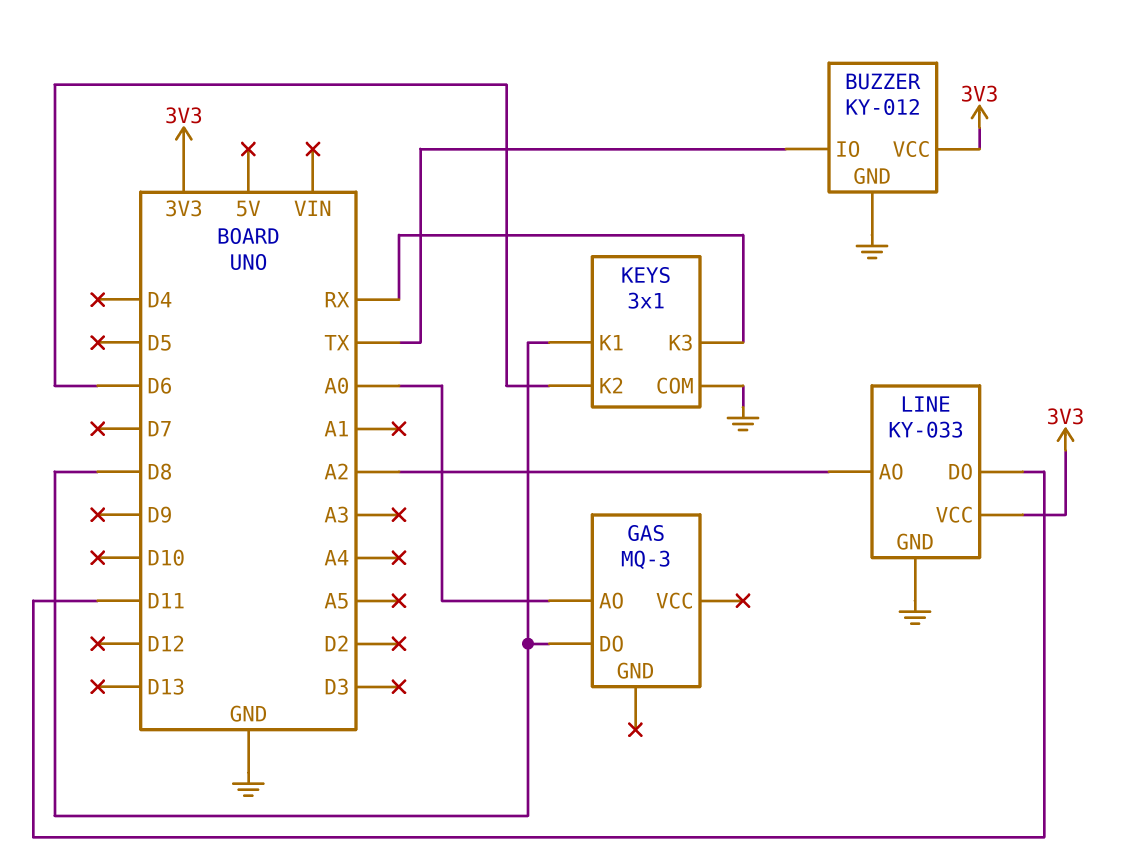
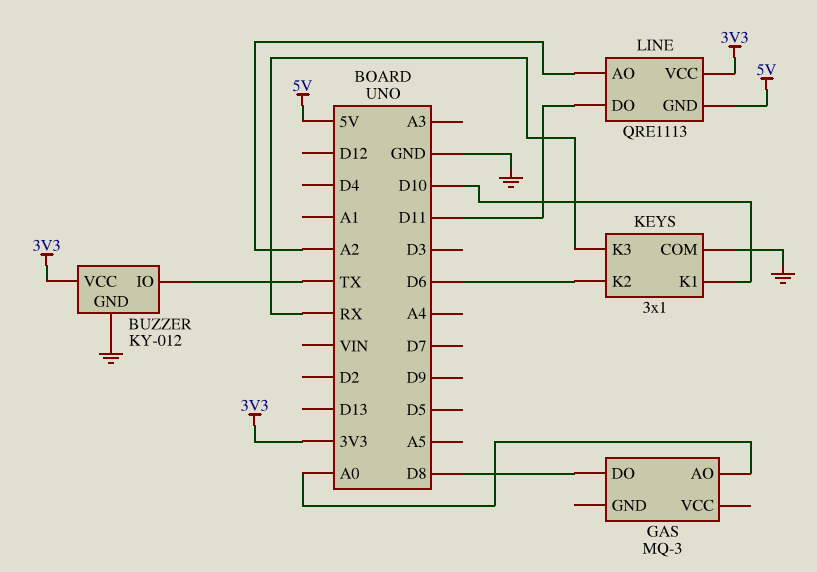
KEYS pin K1: D8 -> D10
LINE: KY-033 -> QRE1113
LINE pin GND: GND -> 5V

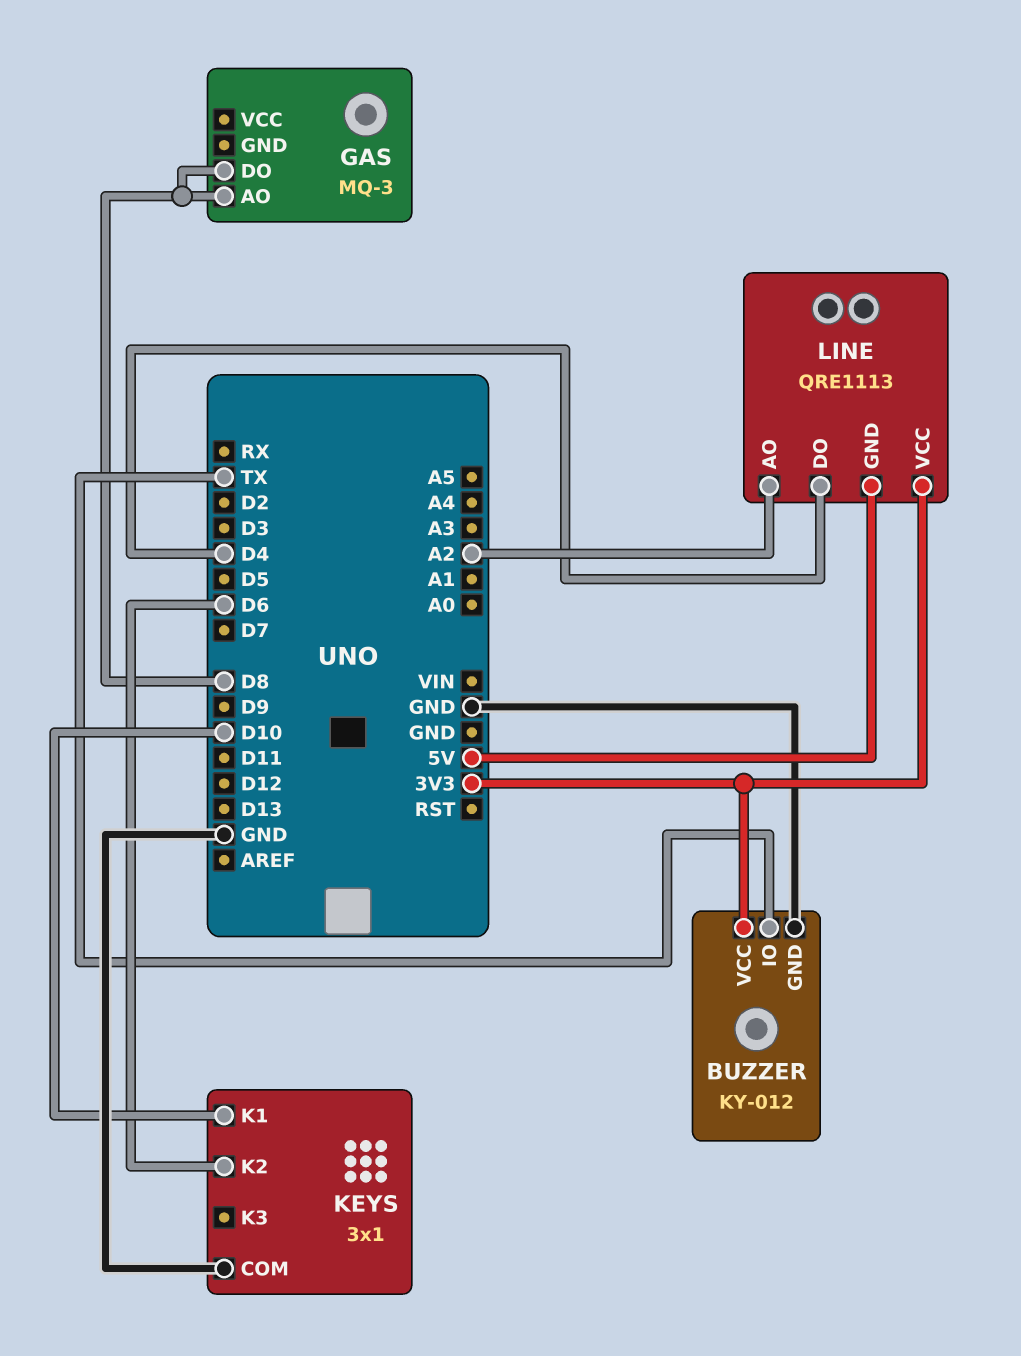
GAS pin AO: A0 -> D8
KEYS pin K3: RX -> none
LINE pin DO: D11 -> D4

